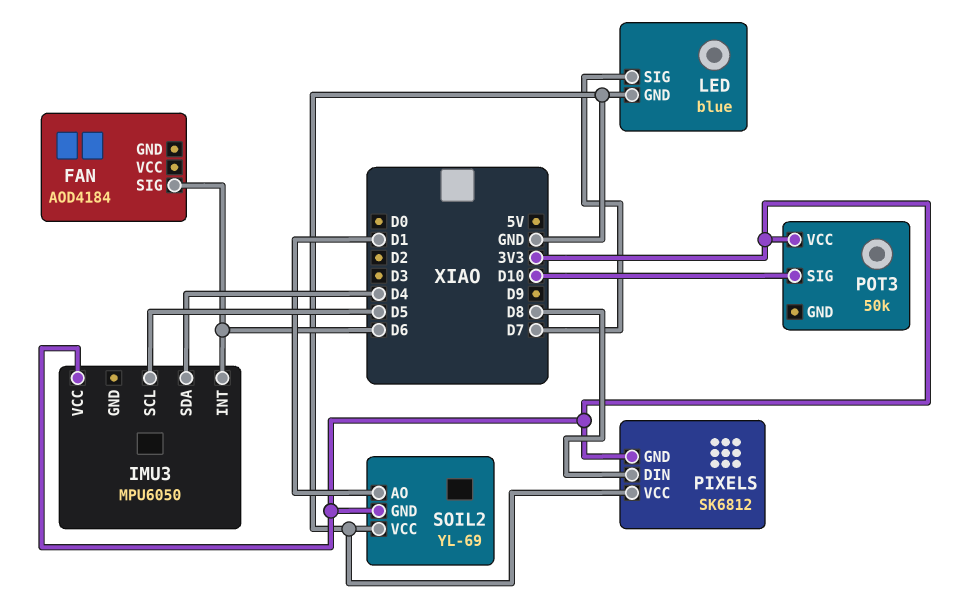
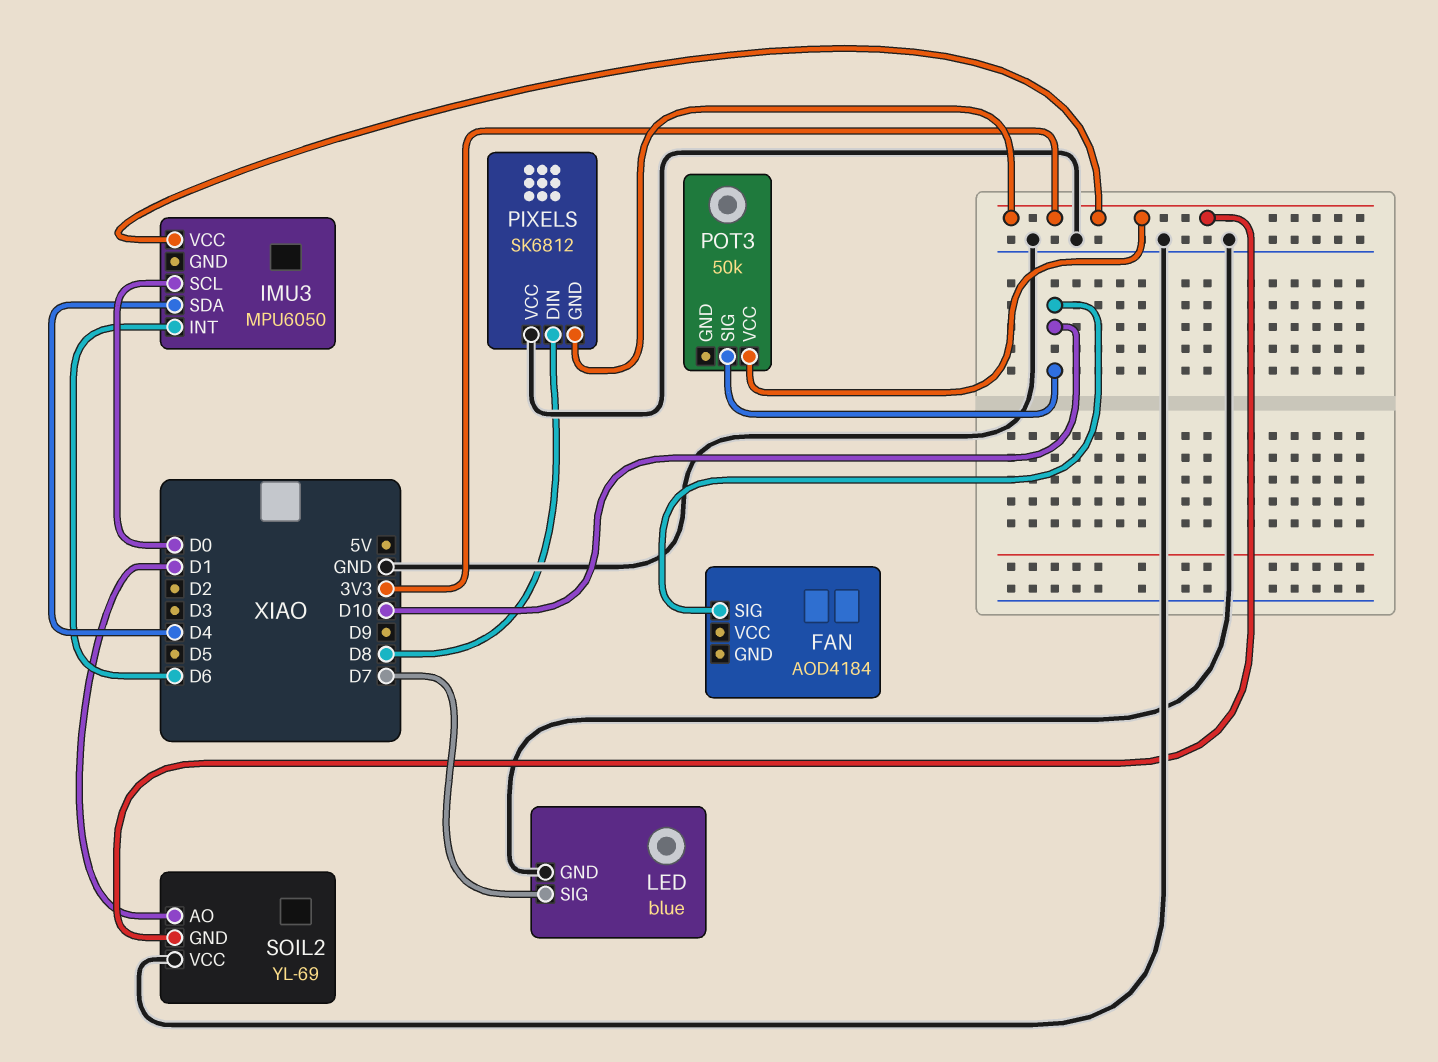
FAN pin SIG: D6 -> D10
IMU3 pin SCL: D5 -> D0

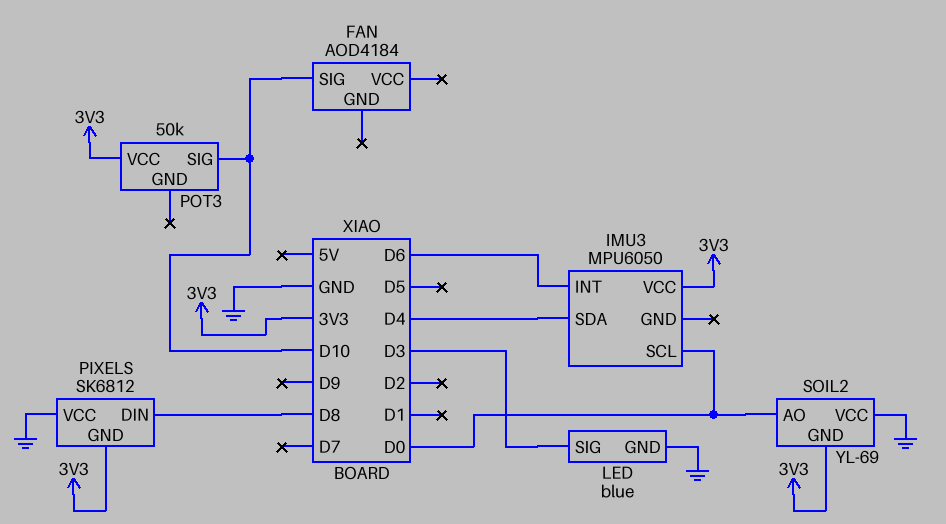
LED pin SIG: D7 -> D3
SOIL2 pin AO: D1 -> D0

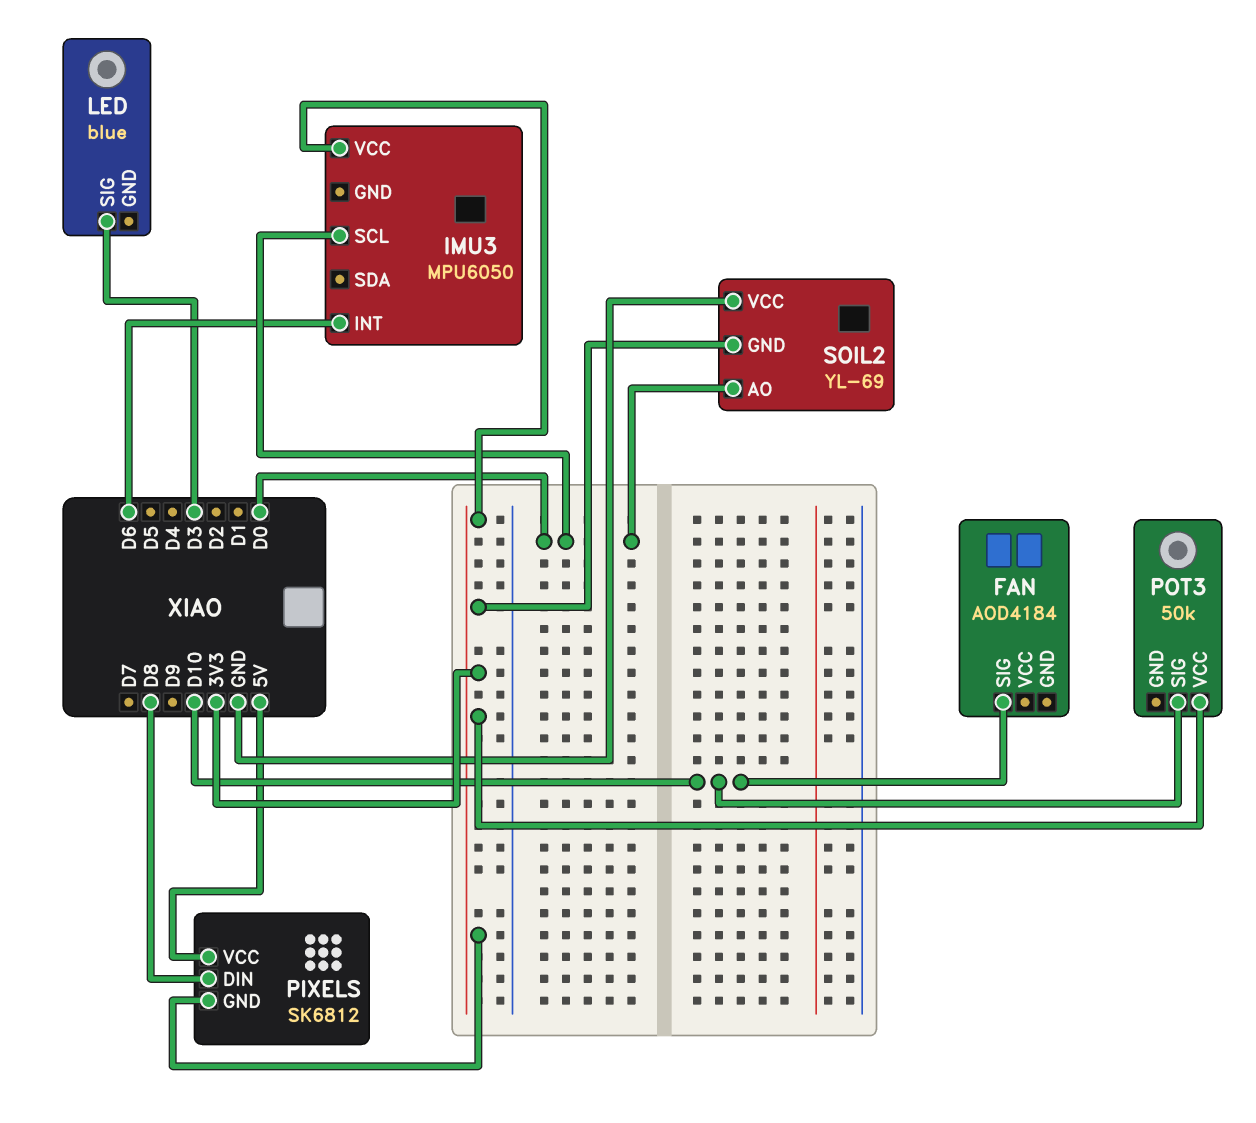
IMU3 pin SDA: D4 -> none
LED pin GND: GND -> none
PIXELS pin VCC: GND -> 5V

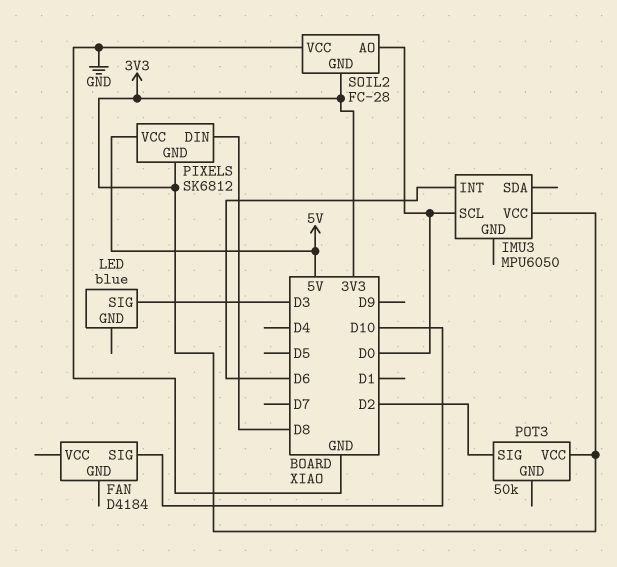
FAN: AOD4184 -> D4184
POT3 pin SIG: D10 -> D2
SOIL2: YL-69 -> FC-28

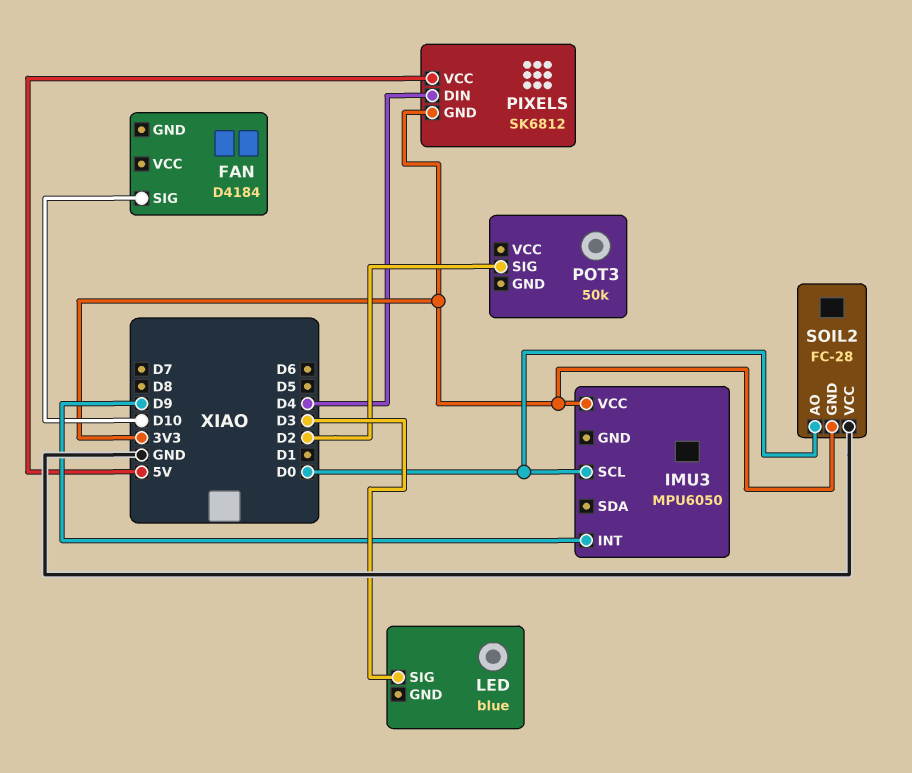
IMU3 pin INT: D6 -> D9
PIXELS pin DIN: D8 -> D4
POT3 pin VCC: 3V3 -> none

